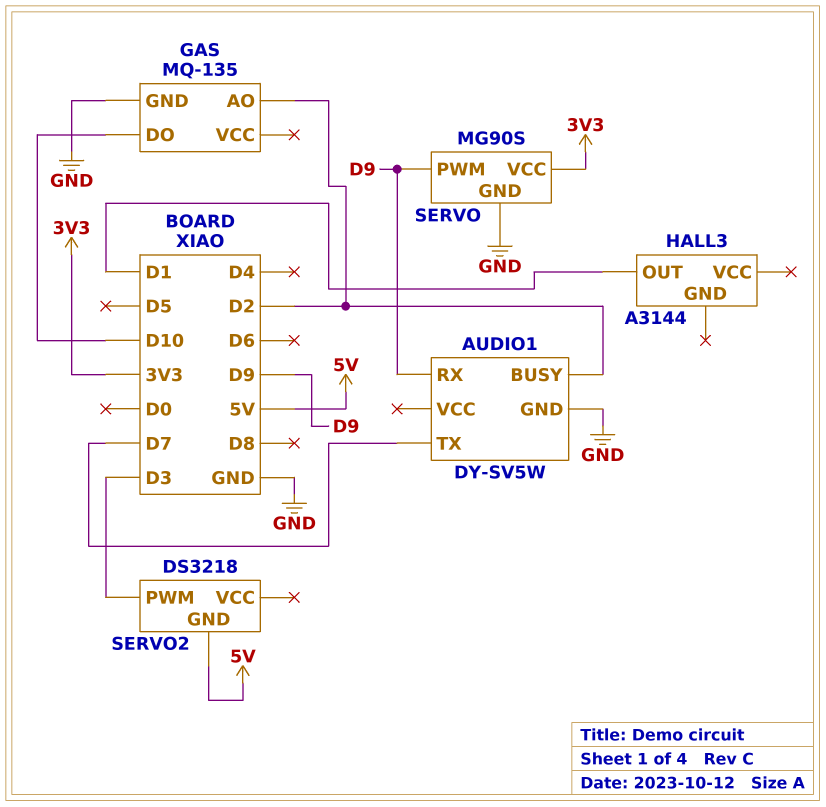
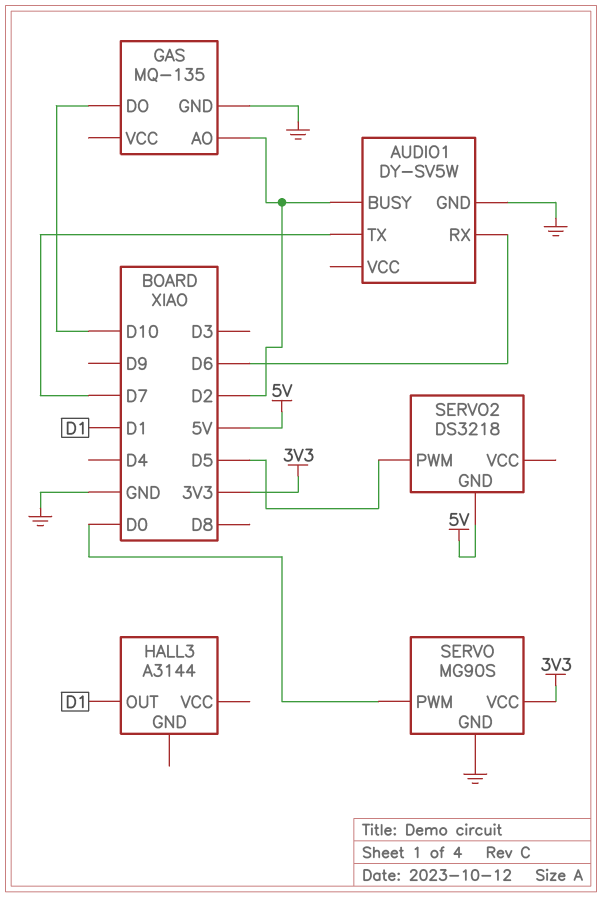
AUDIO1 pin RX: D9 -> D6
SERVO pin PWM: D9 -> D0
SERVO2 pin PWM: D3 -> D5

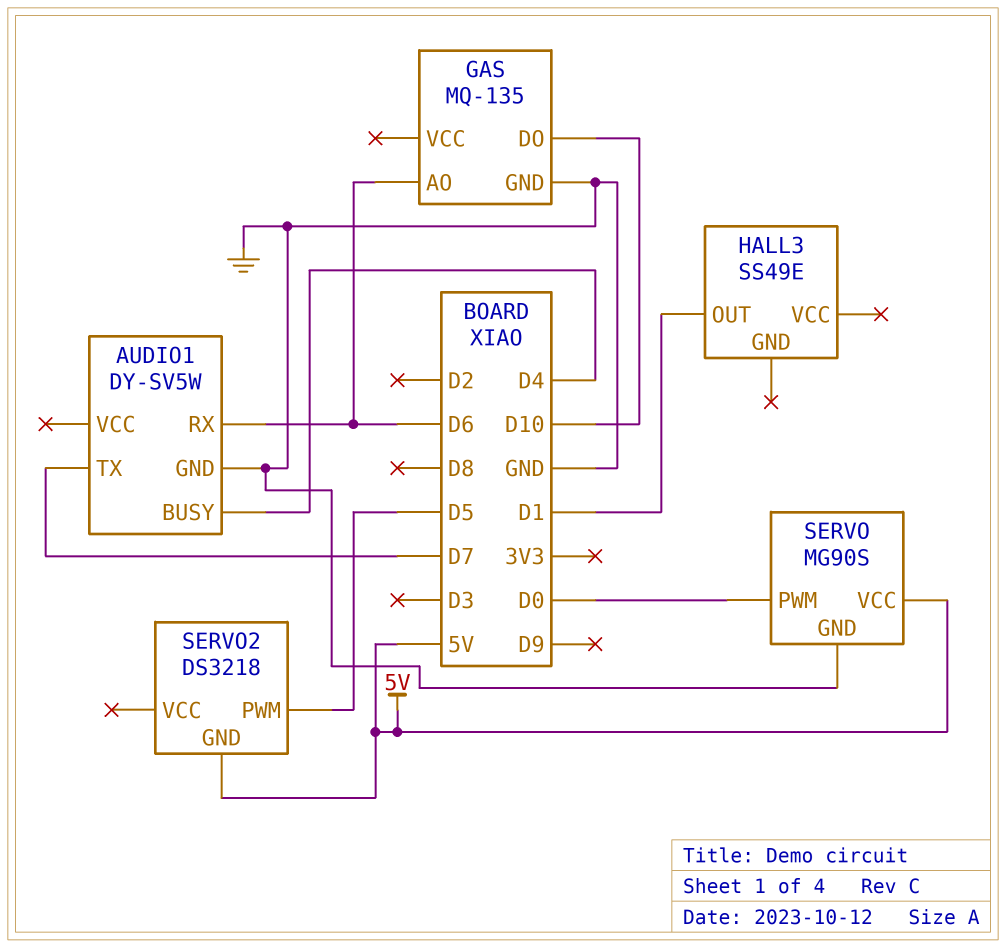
AUDIO1 pin BUSY: D2 -> D4
GAS pin AO: D2 -> D6
HALL3: A3144 -> SS49E
SERVO pin VCC: 3V3 -> 5V

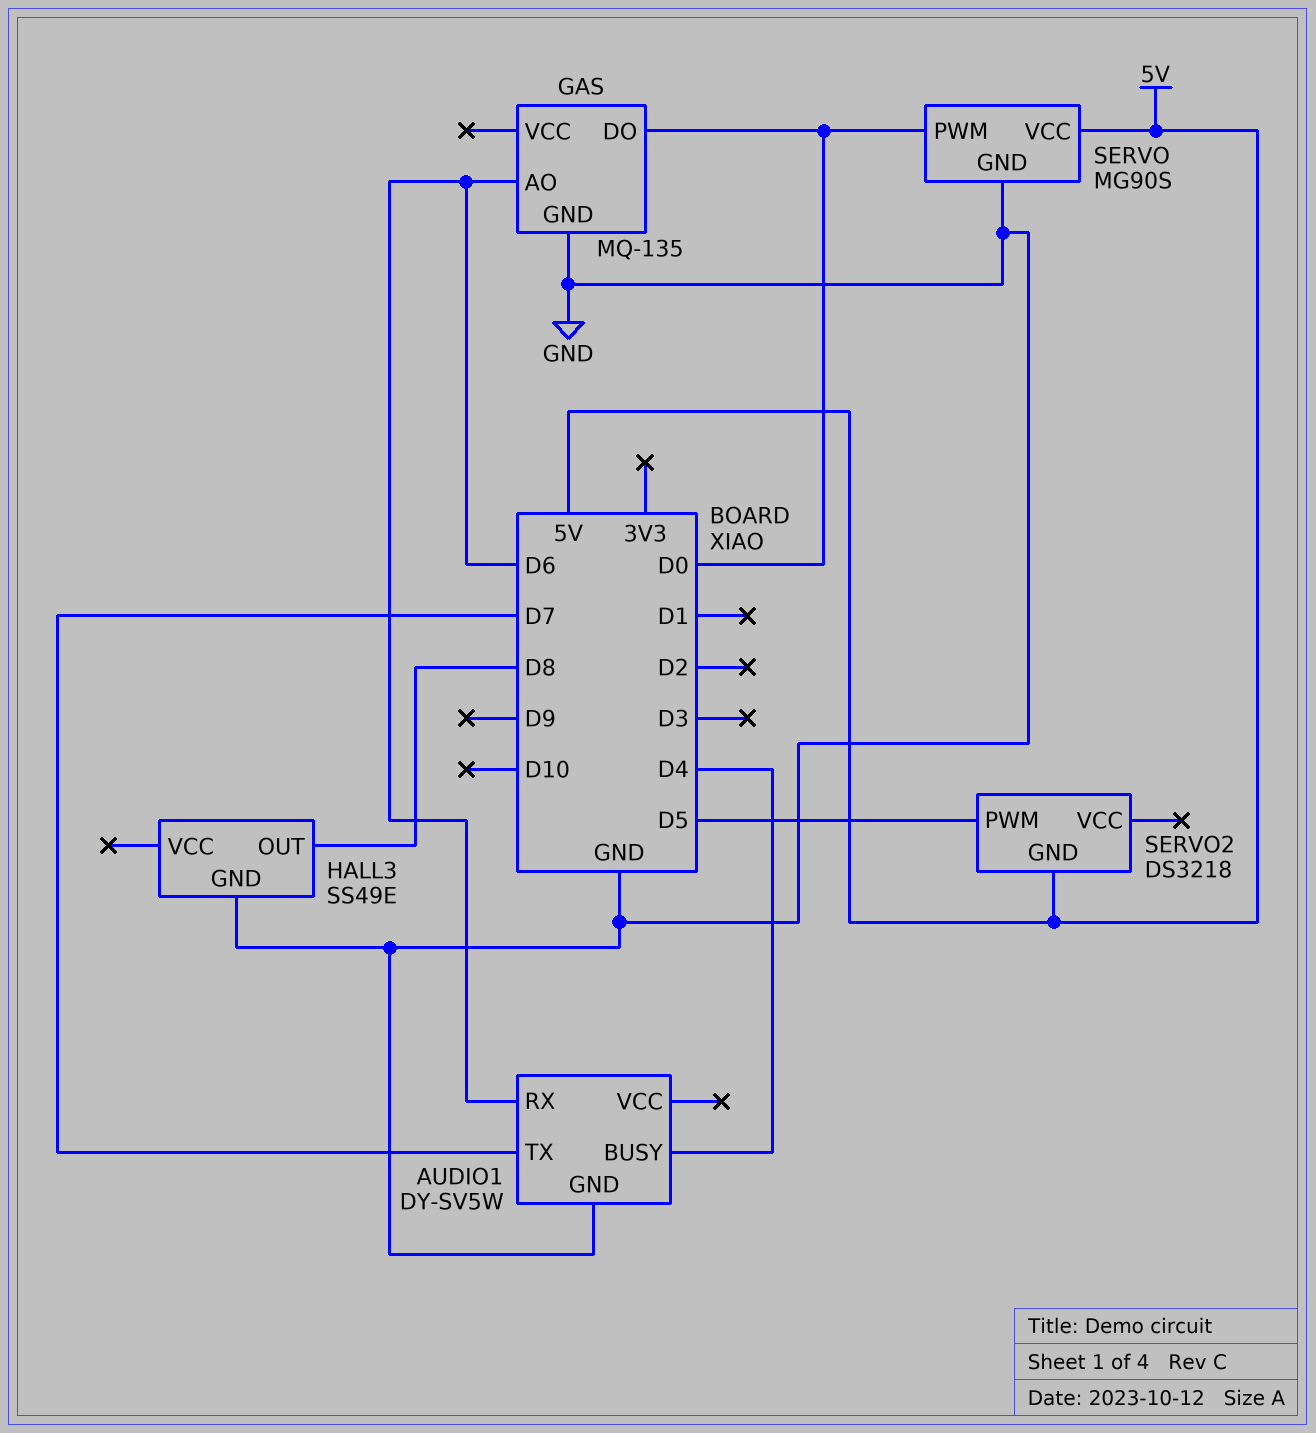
GAS pin DO: D10 -> D0
HALL3 pin GND: none -> GND
HALL3 pin OUT: D1 -> D8

